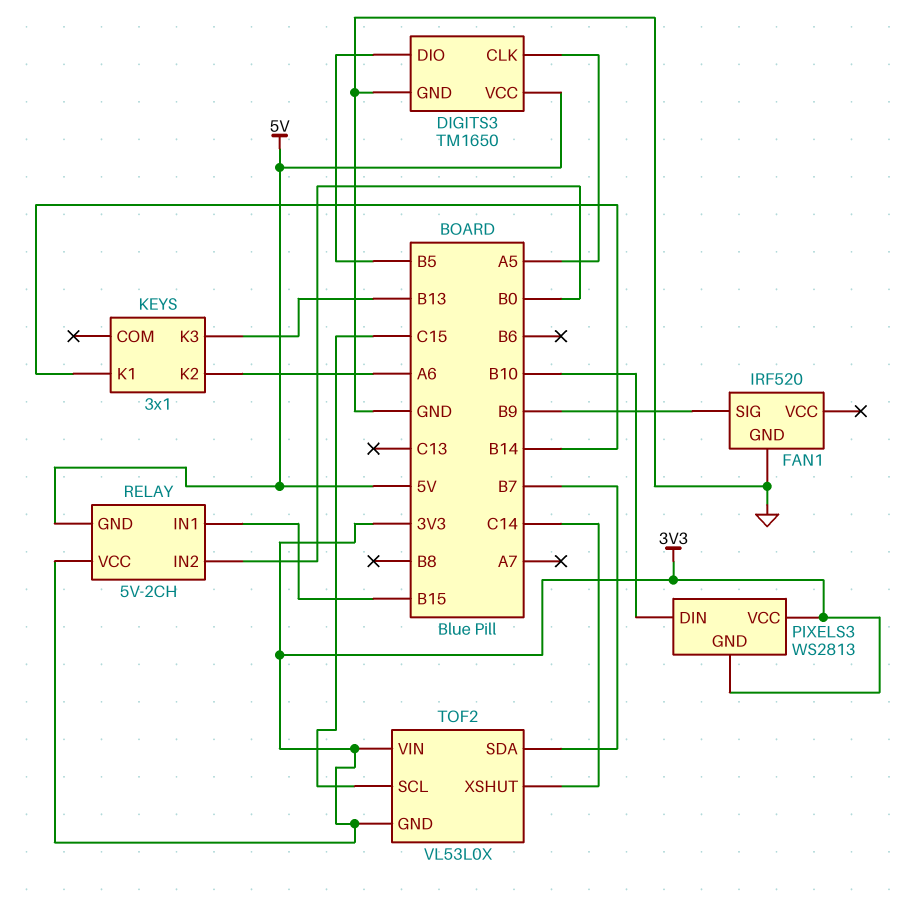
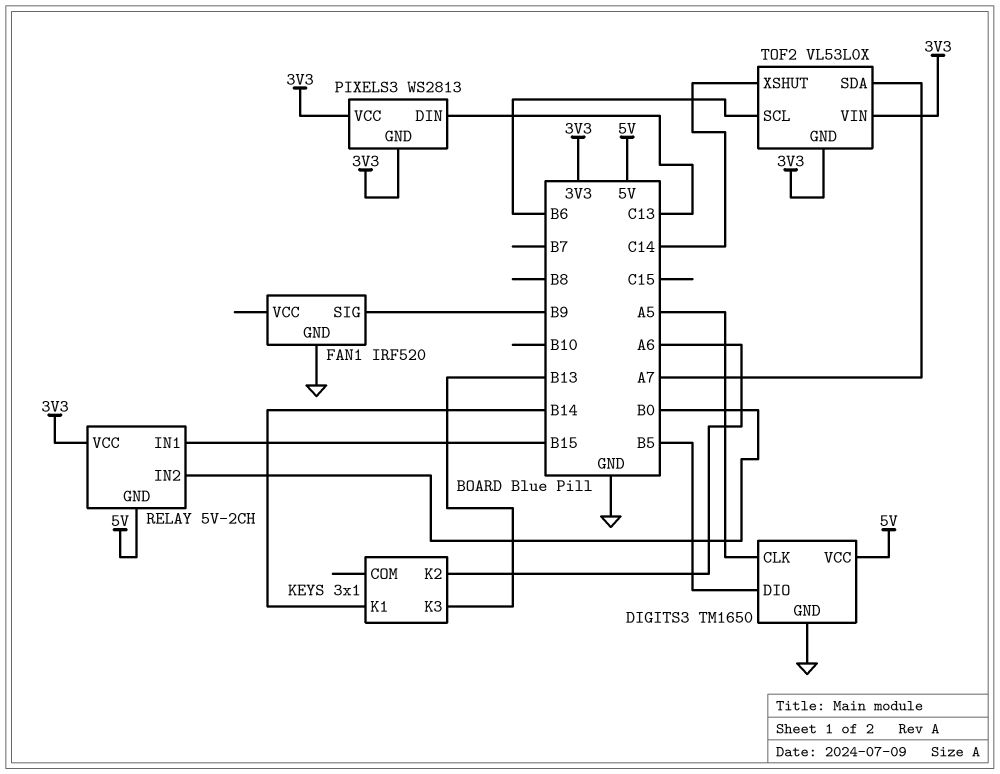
PIXELS3 pin DIN: B10 -> C13
TOF2 pin SCL: C15 -> B6
TOF2 pin SDA: B7 -> A7

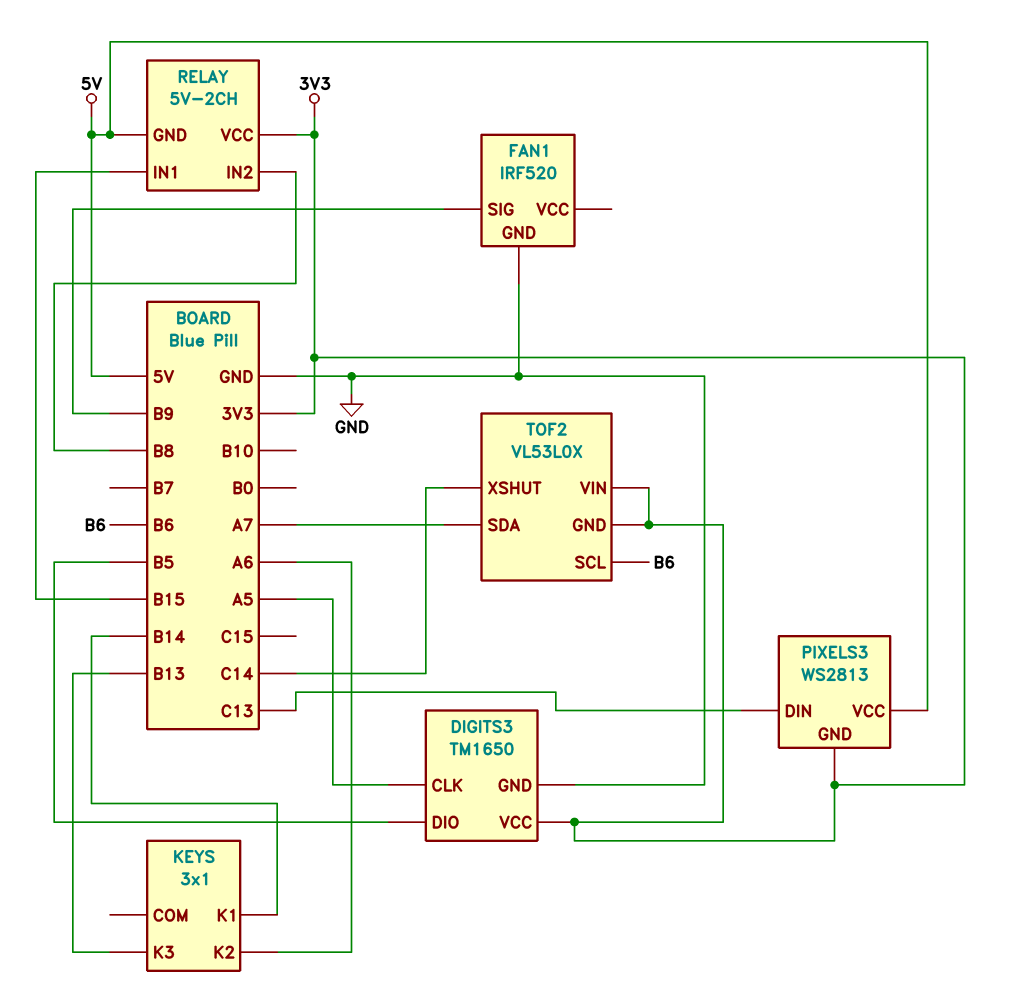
DIGITS3 pin VCC: 5V -> 3V3
PIXELS3 pin VCC: 3V3 -> 5V
RELAY pin IN2: B0 -> B8

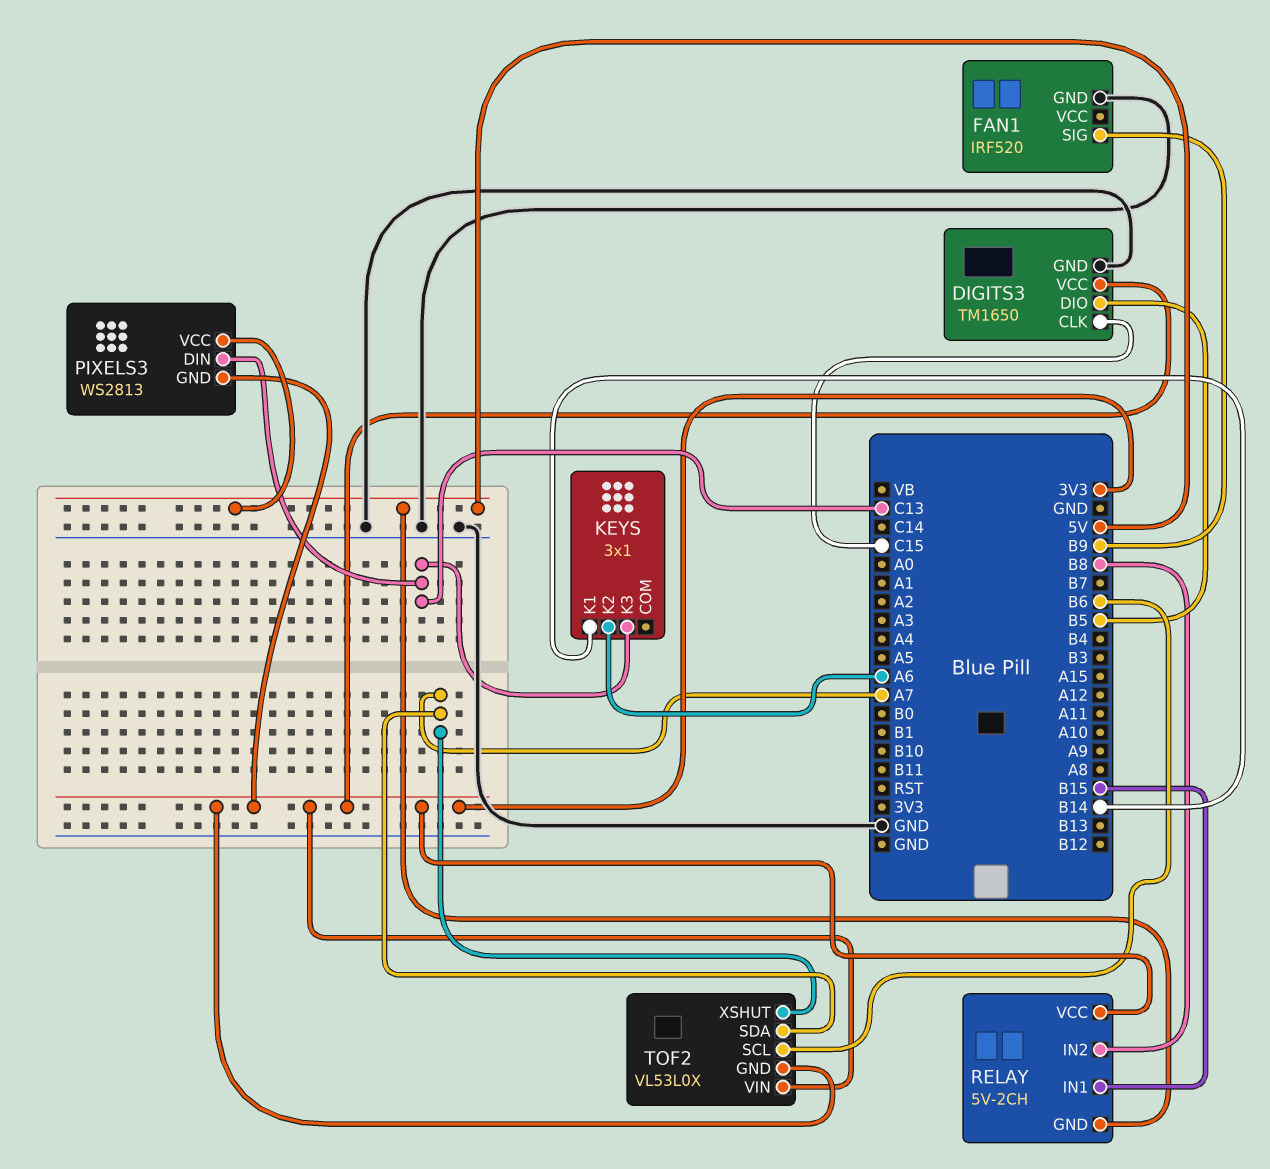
DIGITS3 pin CLK: A5 -> C15
KEYS pin K3: B13 -> C13
TOF2 pin XSHUT: C14 -> A7

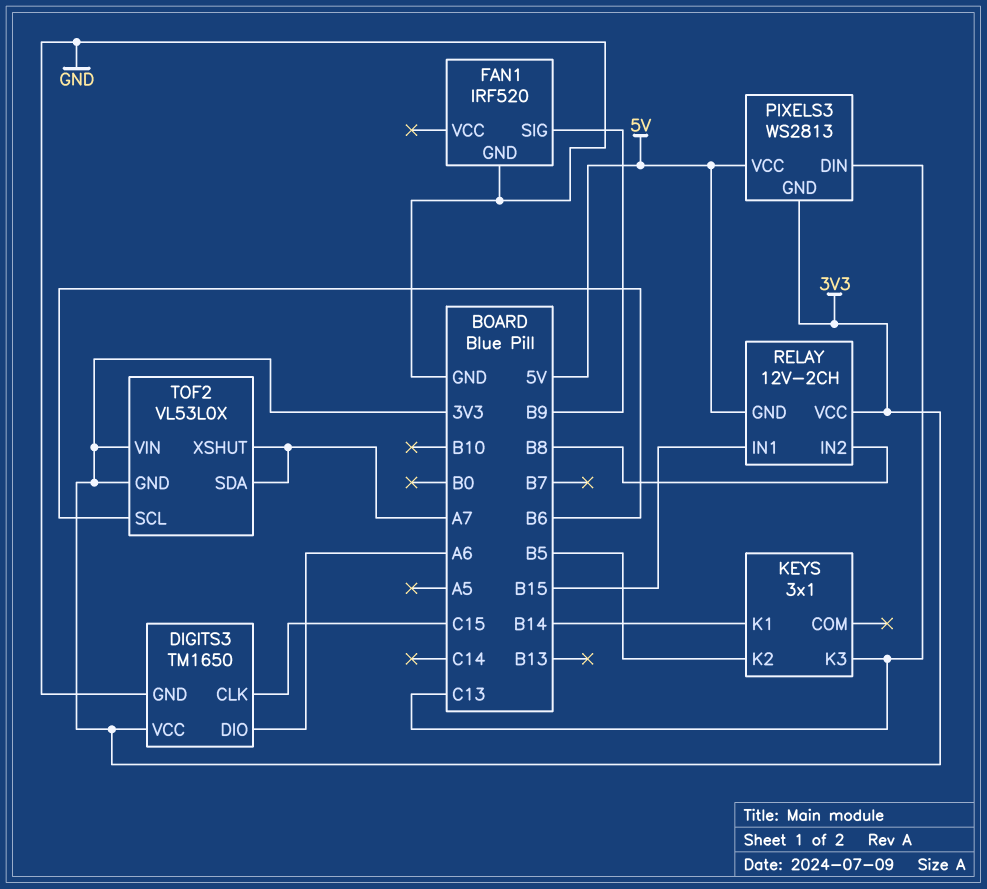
DIGITS3 pin DIO: B5 -> A6
KEYS pin K2: A6 -> B5
RELAY: 5V-2CH -> 12V-2CH

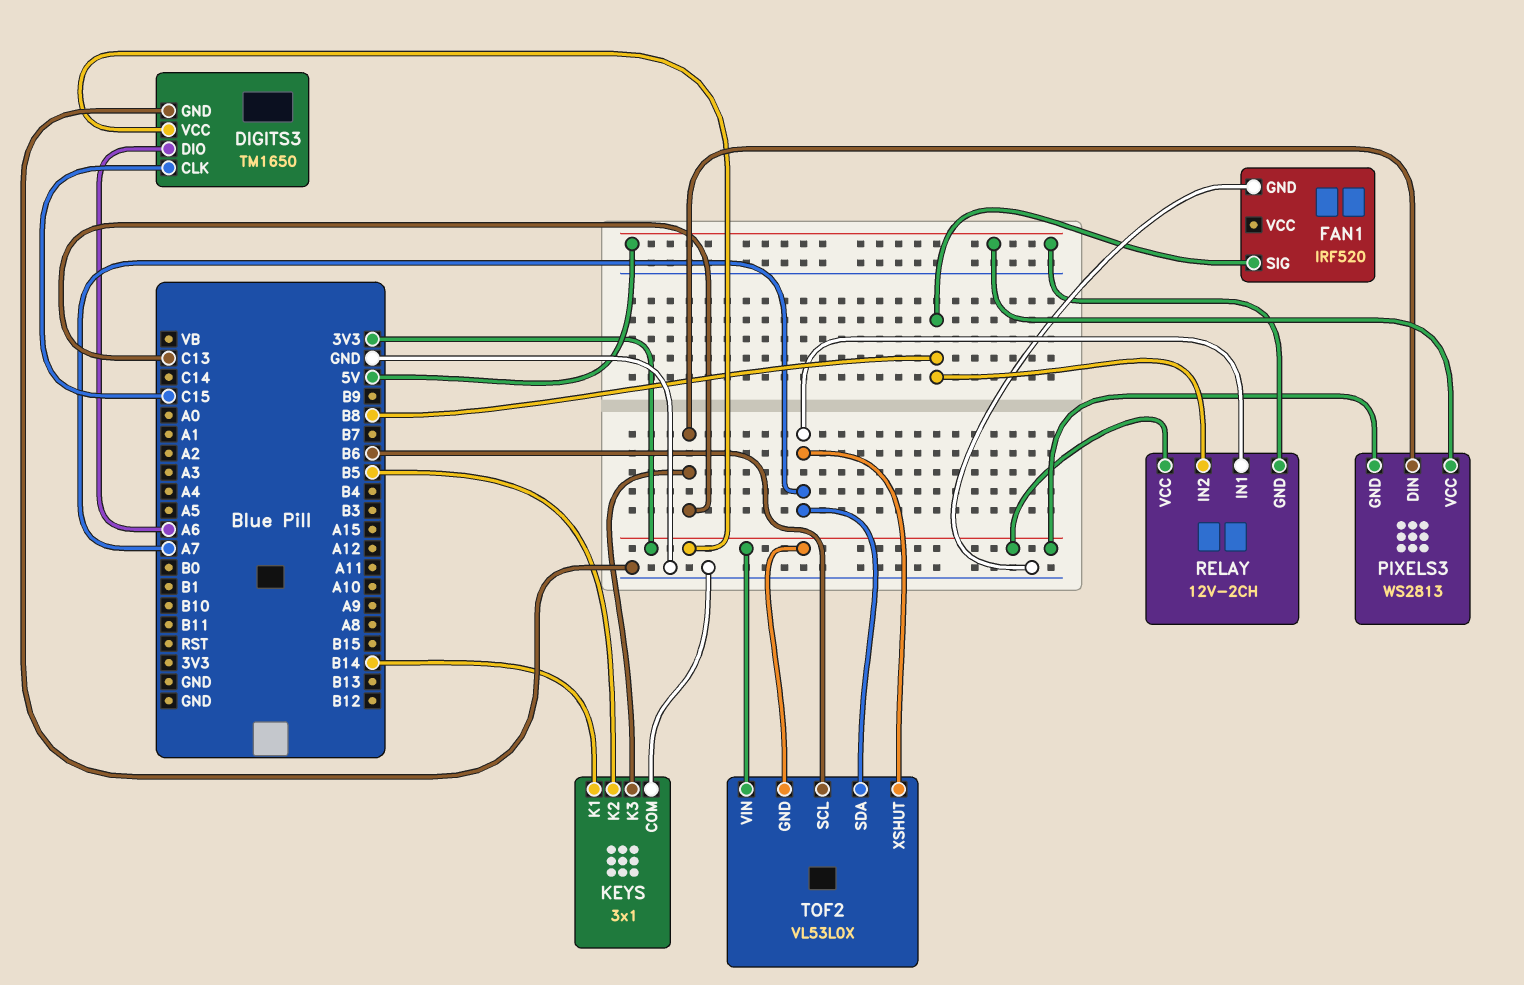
FAN1 pin SIG: B9 -> B8
KEYS pin COM: none -> GND
RELAY pin IN1: B15 -> A7

